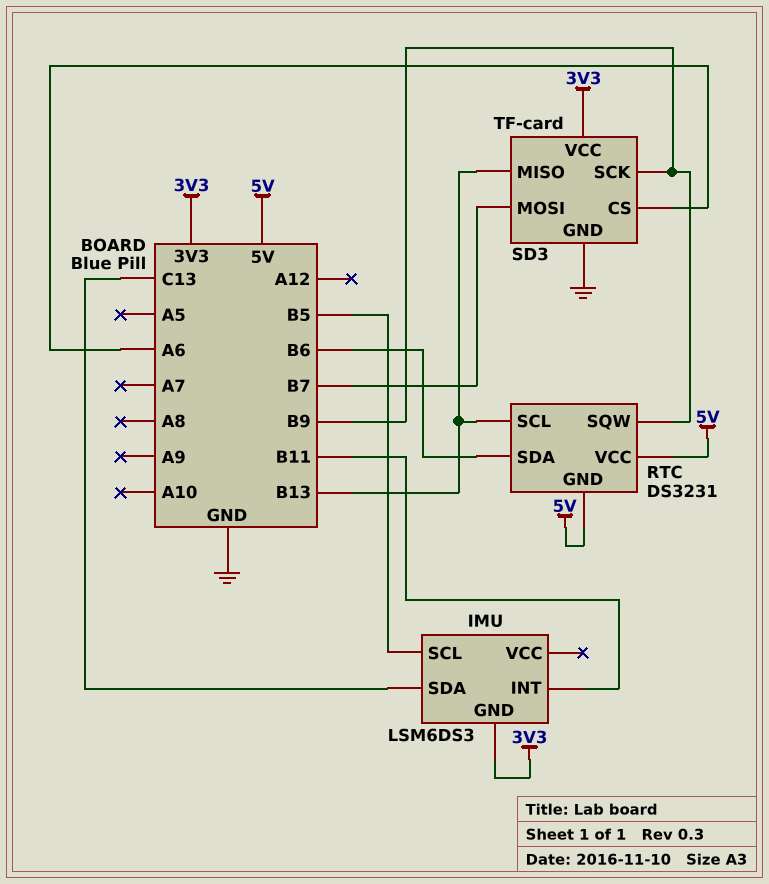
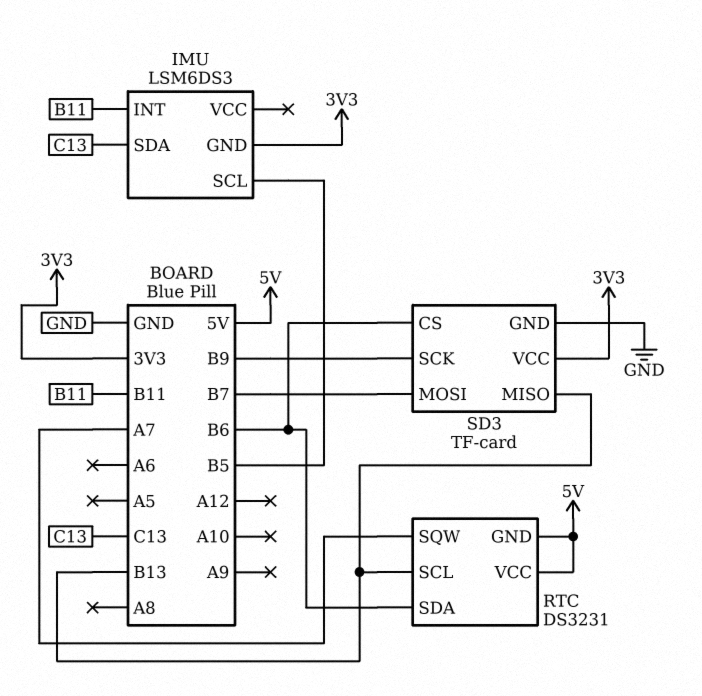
RTC pin SQW: B9 -> A7
SD3 pin CS: A6 -> B6

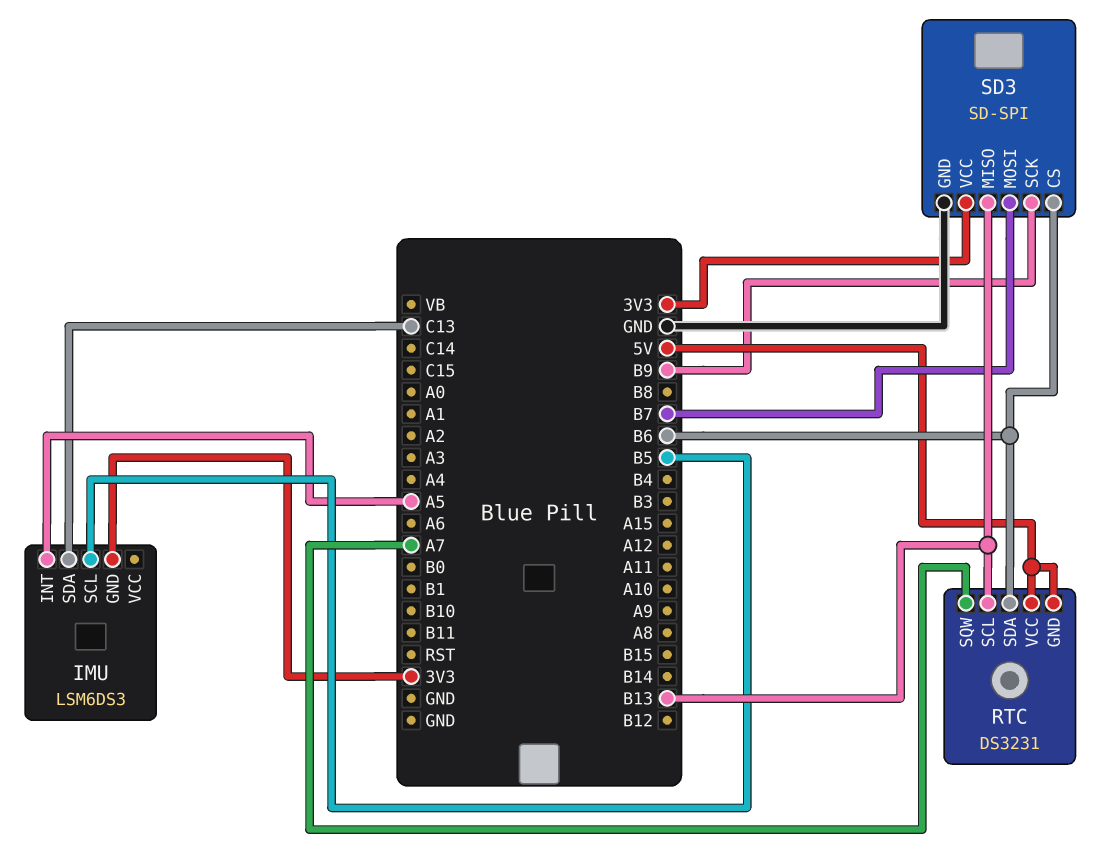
IMU pin INT: B11 -> A5
SD3: TF-card -> SD-SPI

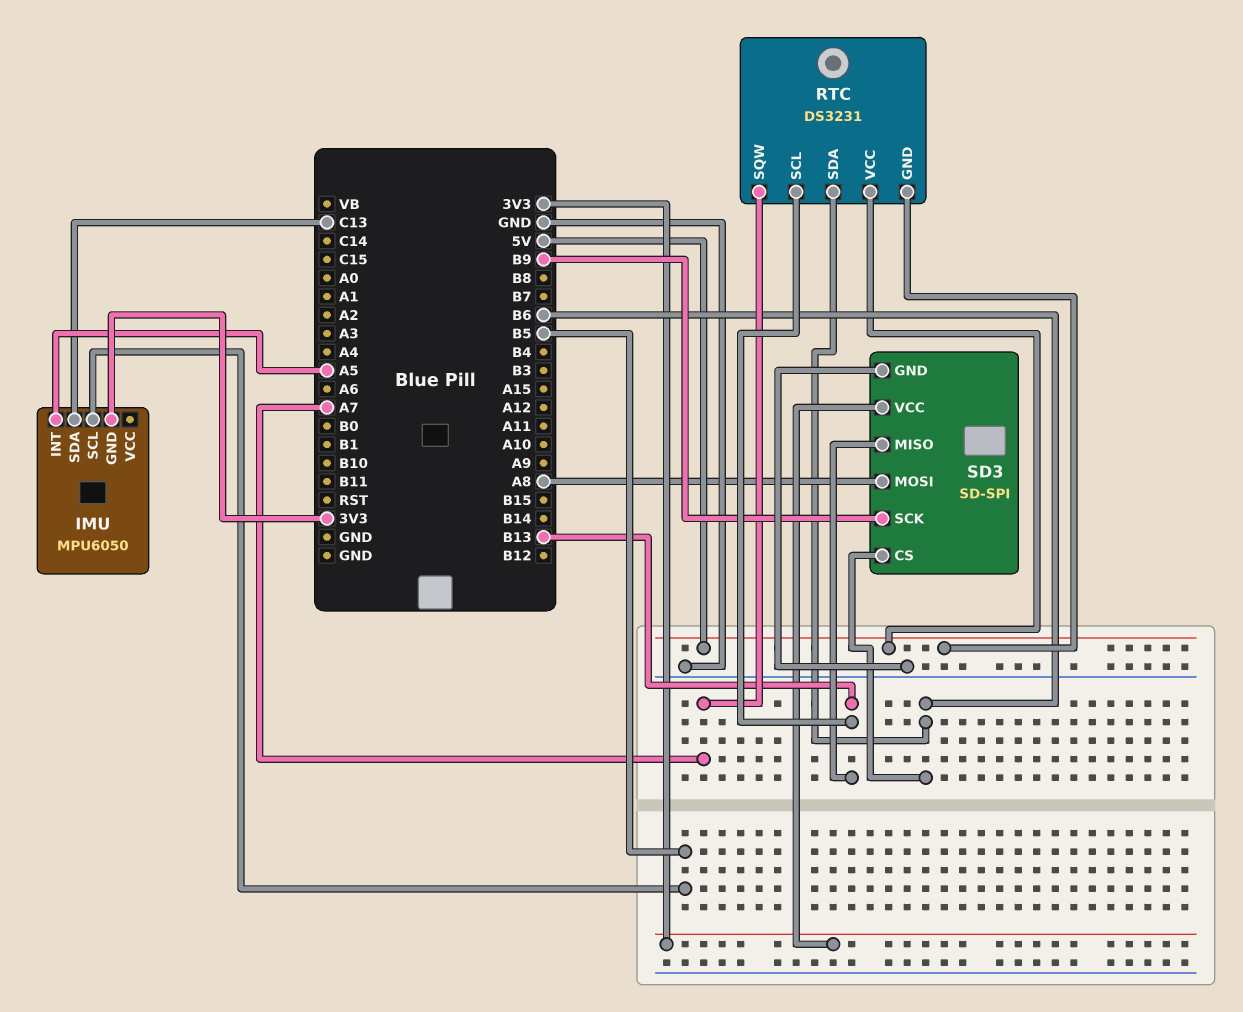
IMU: LSM6DS3 -> MPU6050
SD3 pin MOSI: B7 -> A8

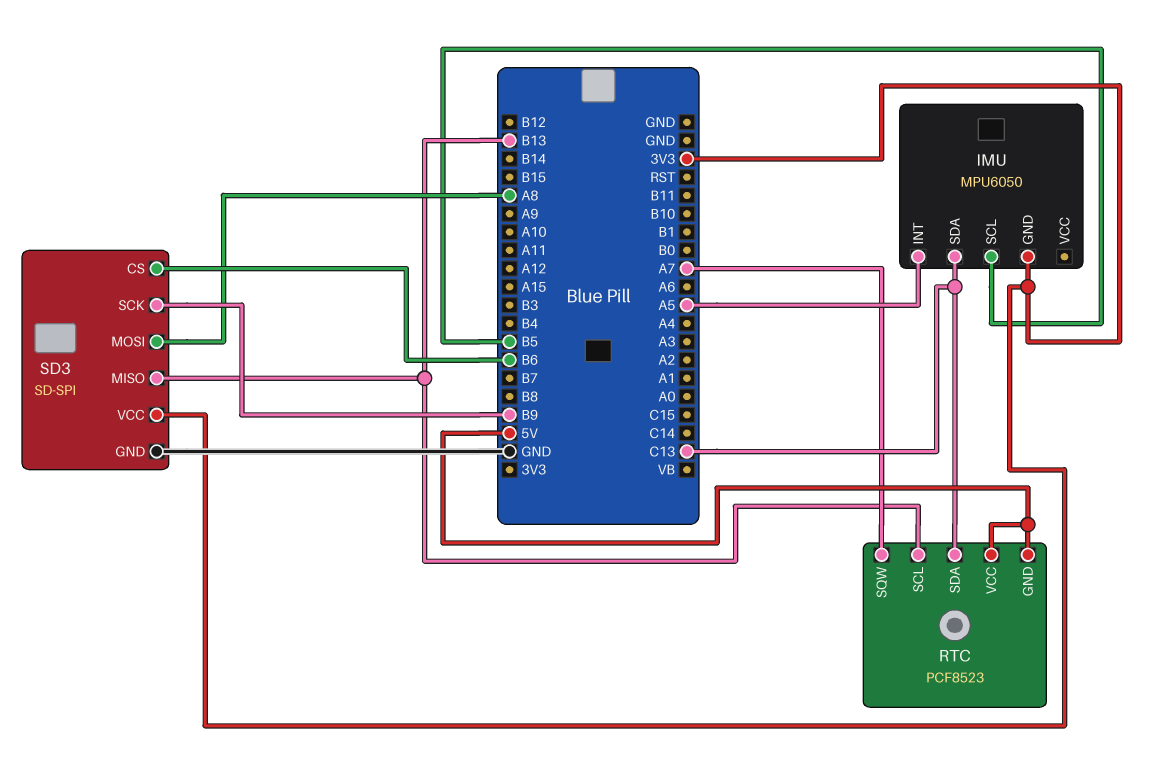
RTC: DS3231 -> PCF8523
RTC pin SDA: B6 -> C13

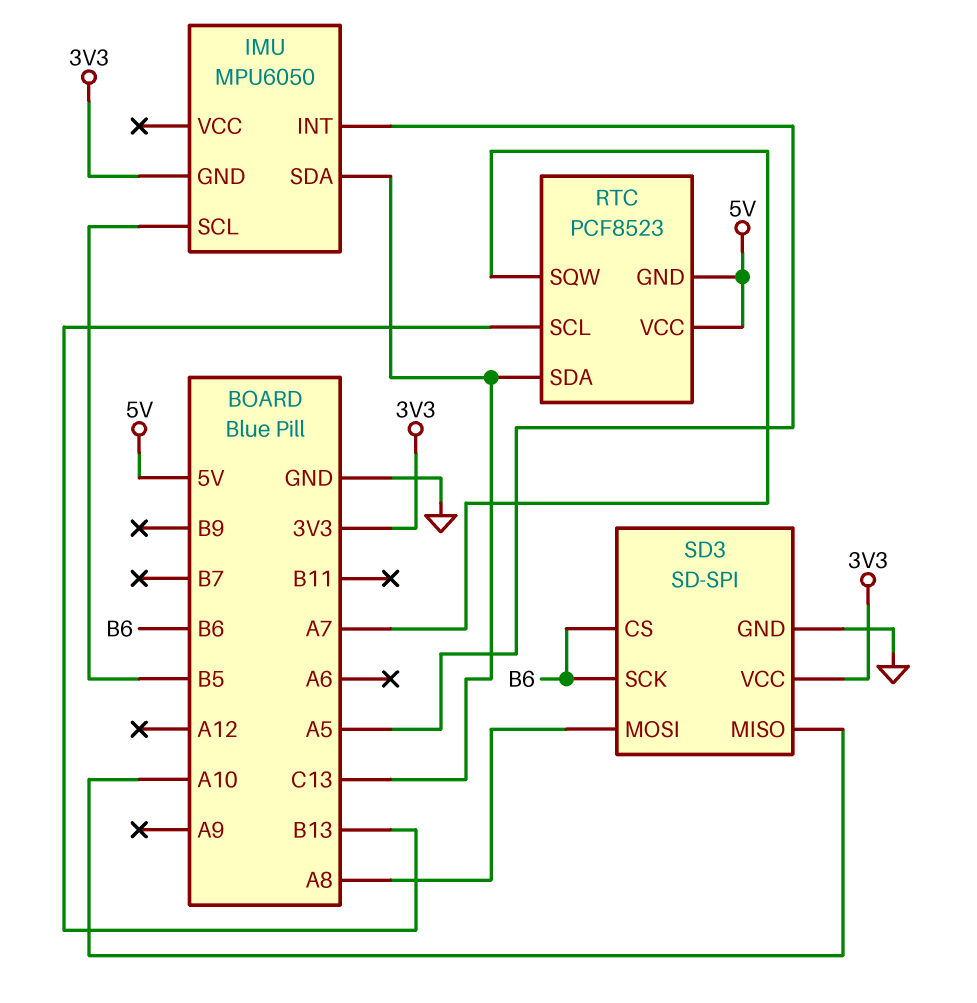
SD3 pin MISO: B13 -> A10
SD3 pin SCK: B9 -> B6

